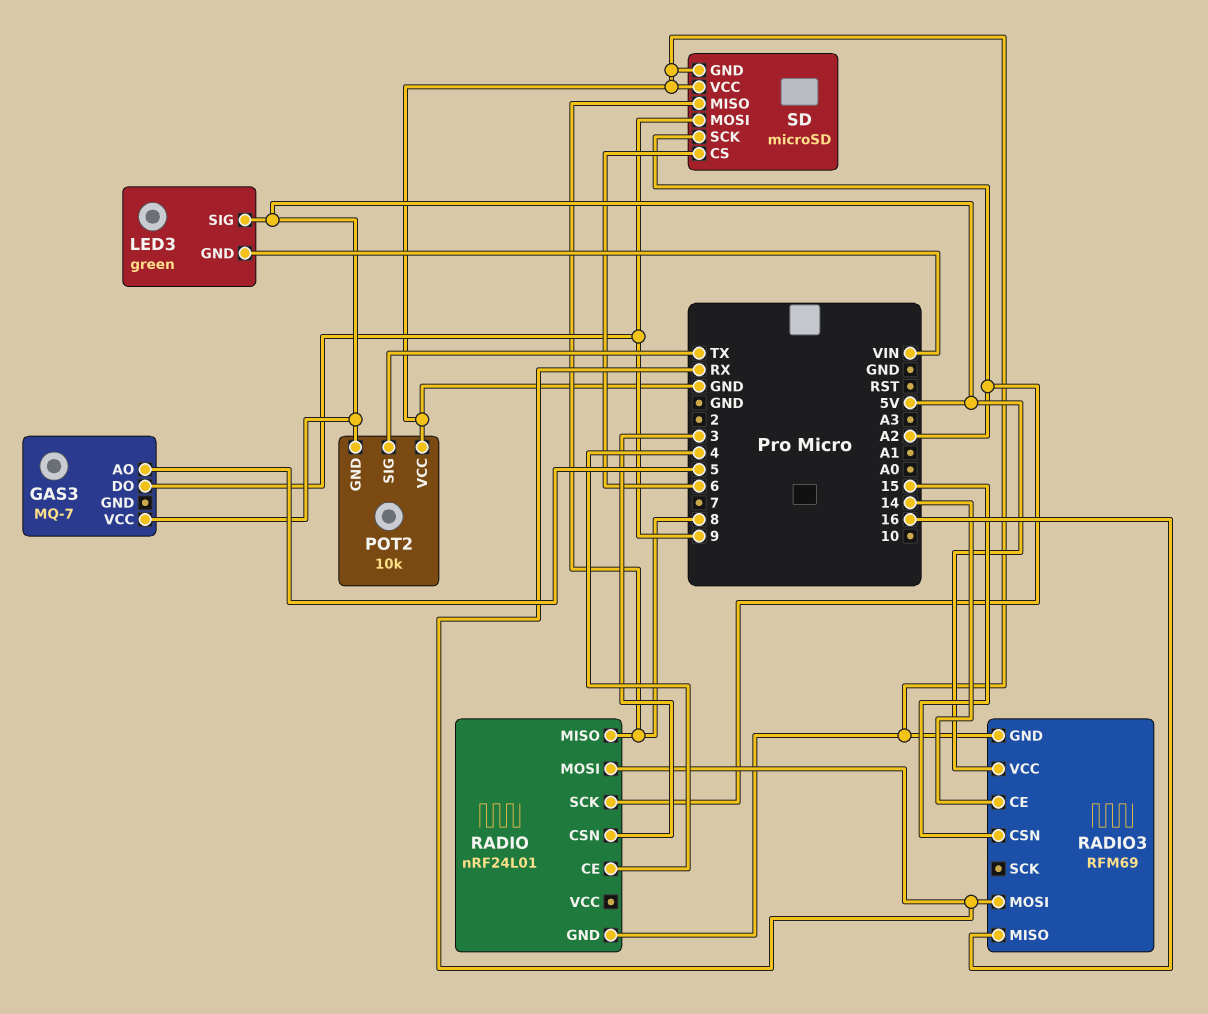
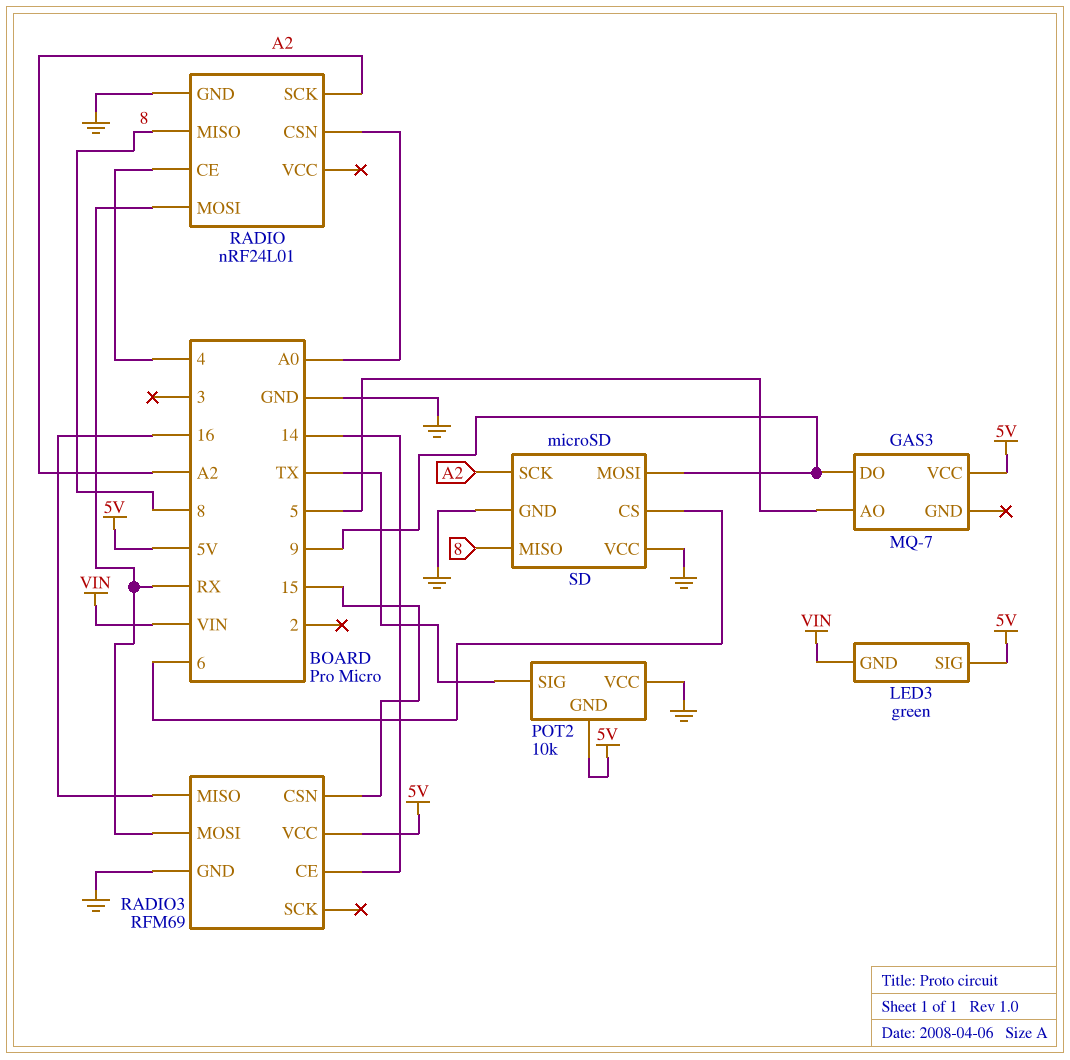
RADIO pin CSN: 3 -> A0

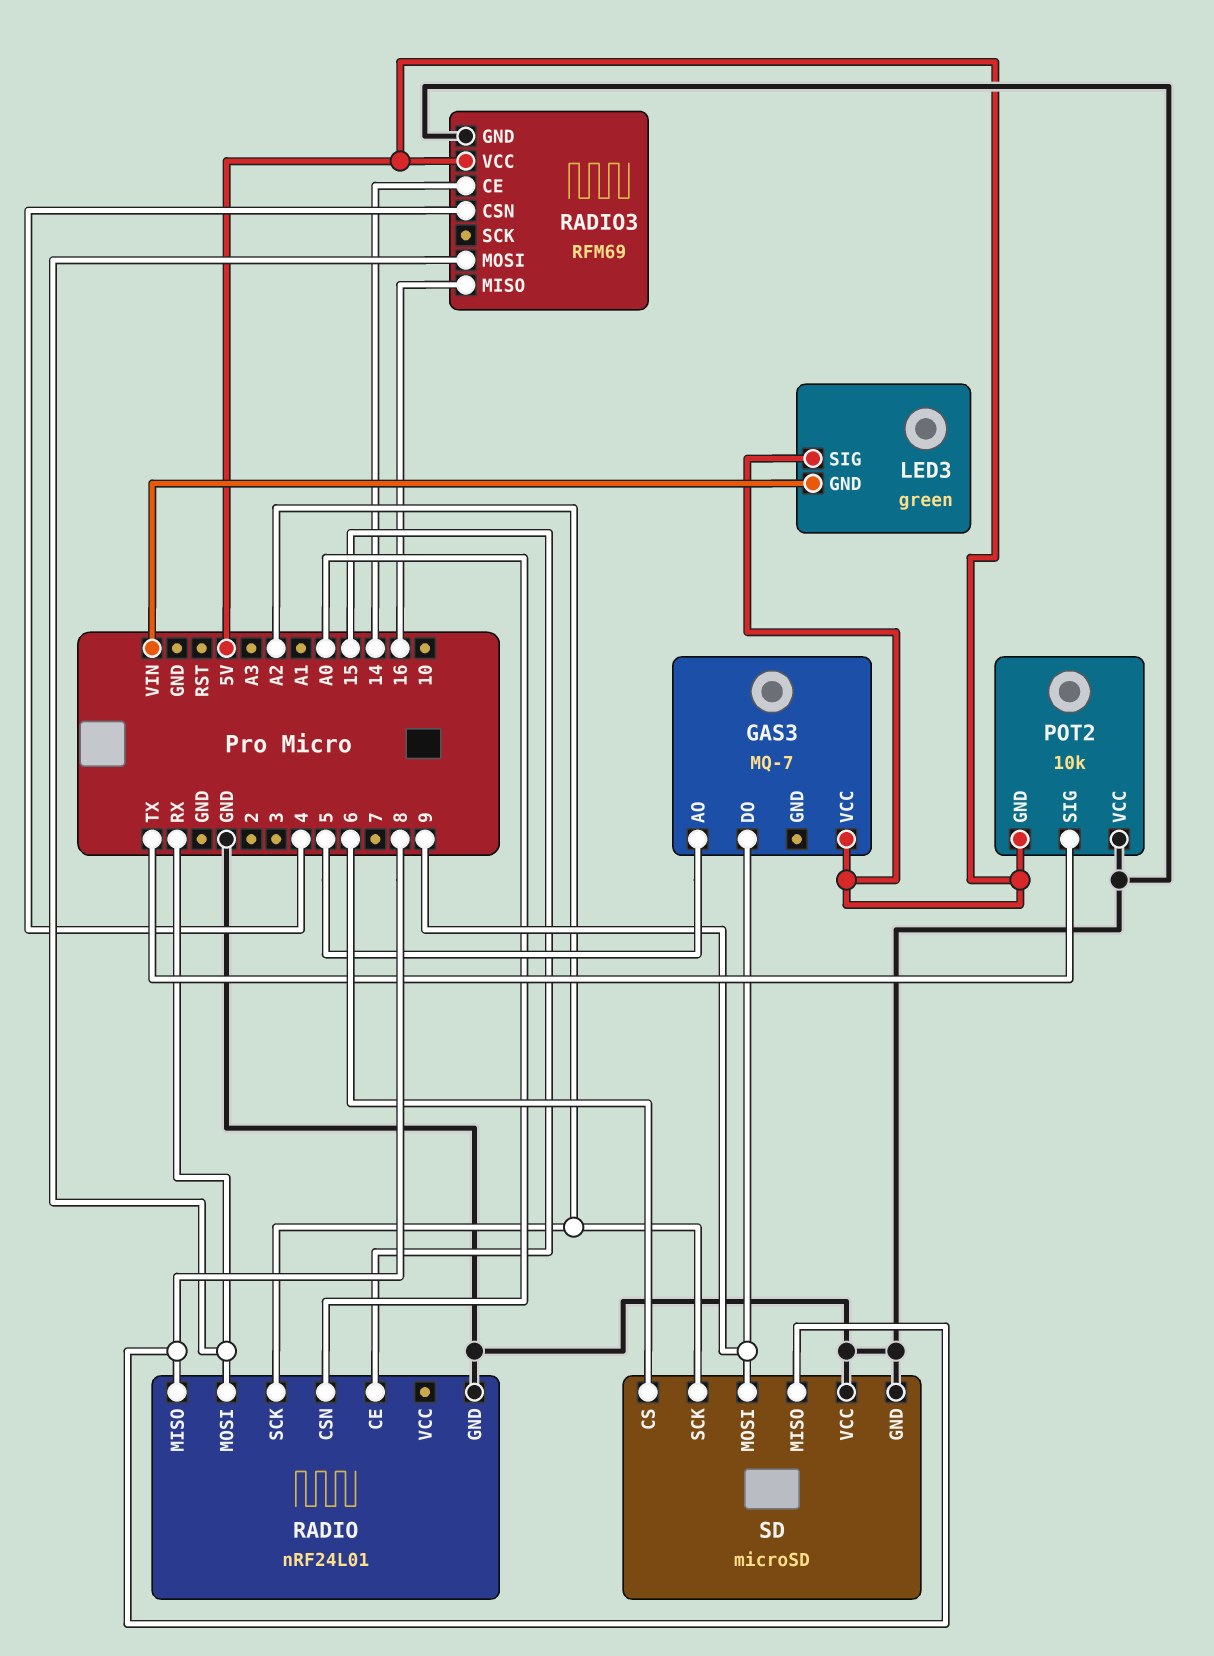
RADIO pin CE: 4 -> 15
RADIO3 pin CSN: 15 -> 4

